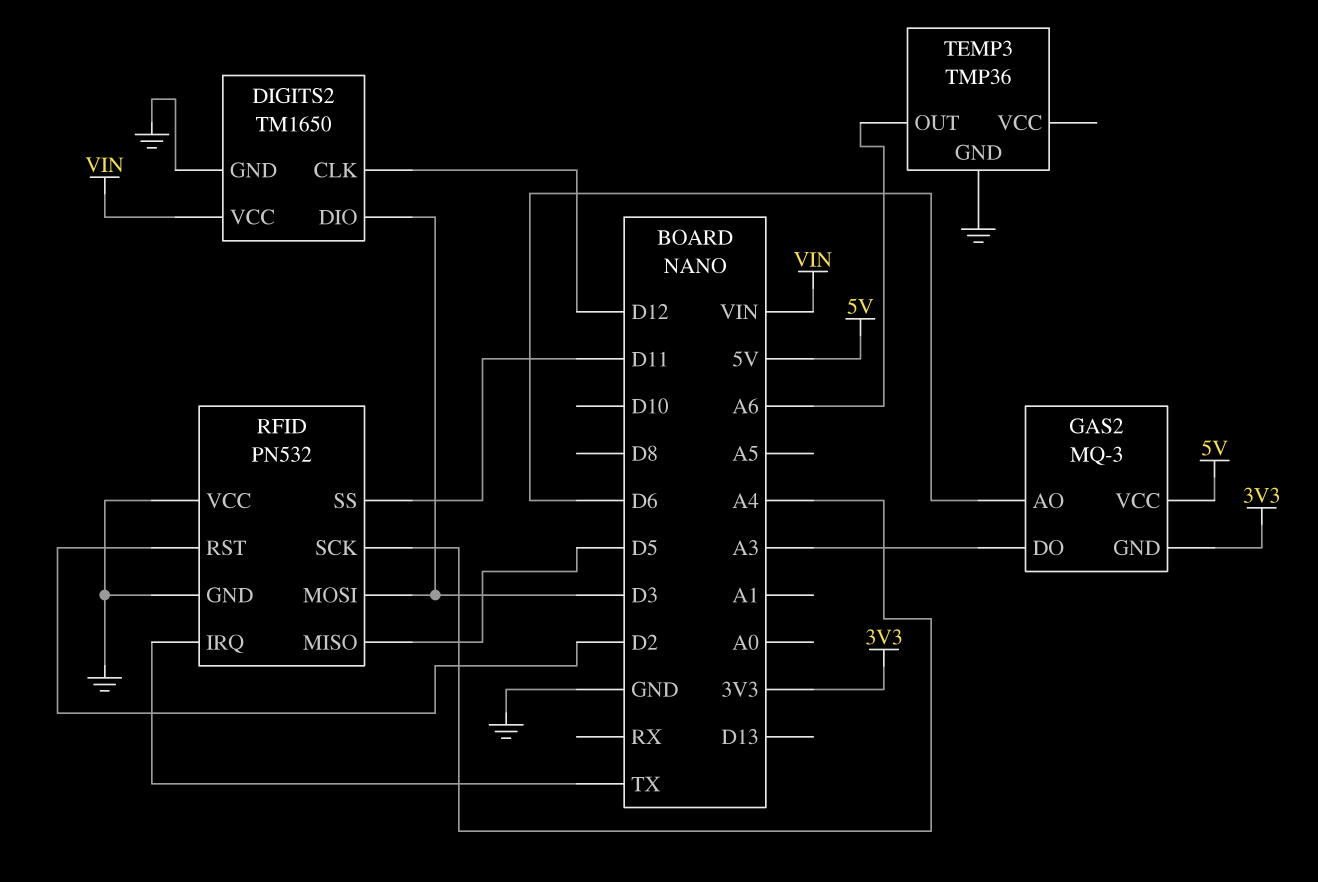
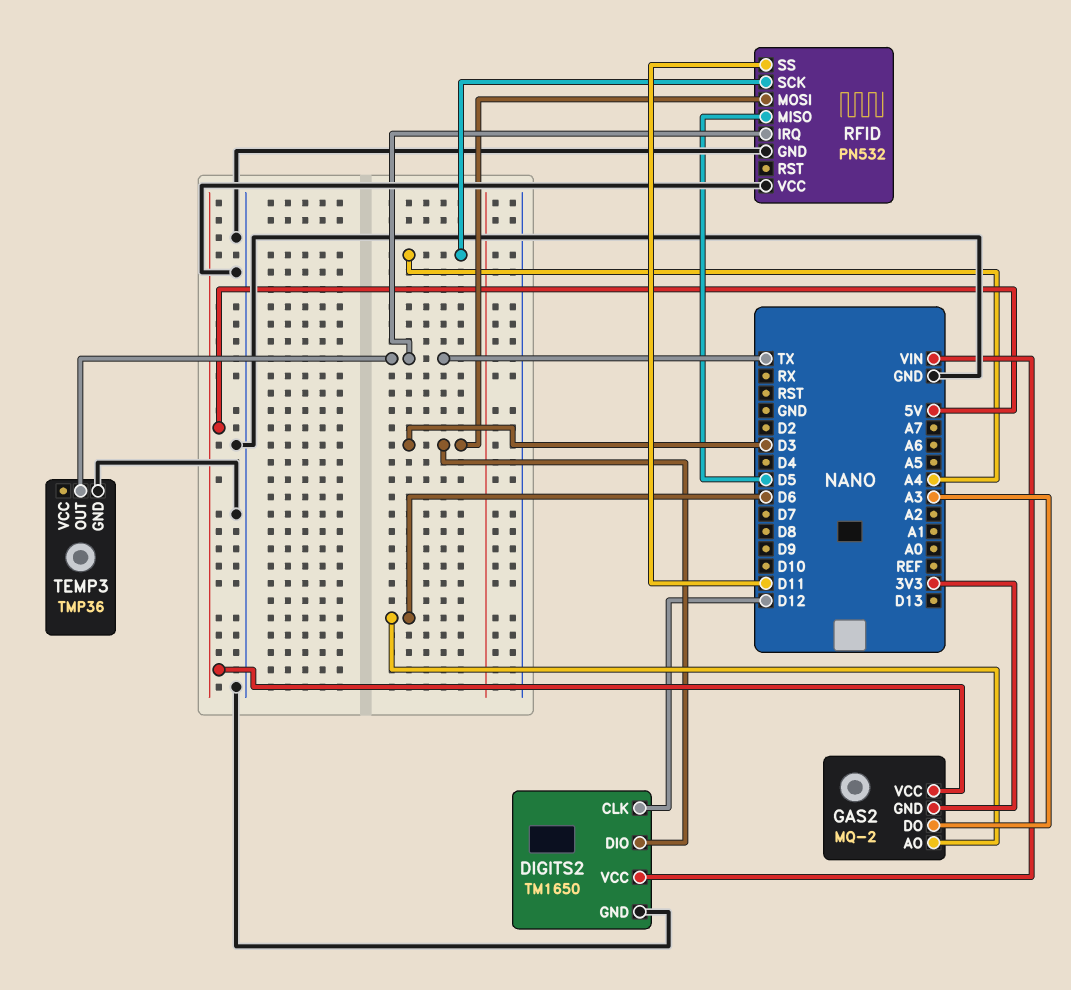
GAS2: MQ-3 -> MQ-2
RFID pin RST: D2 -> none
TEMP3 pin OUT: A6 -> TX

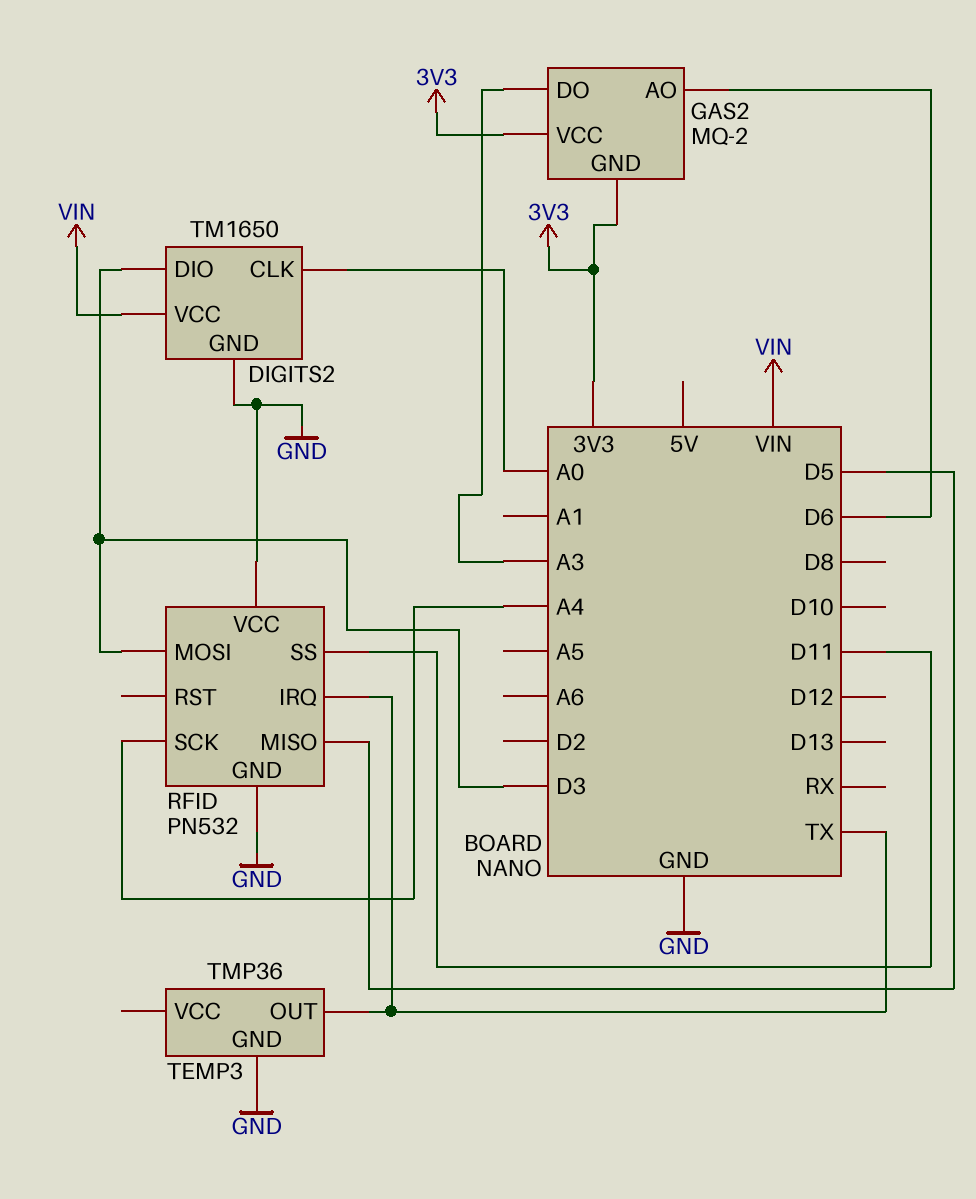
DIGITS2 pin CLK: D12 -> A0
GAS2 pin VCC: 5V -> 3V3

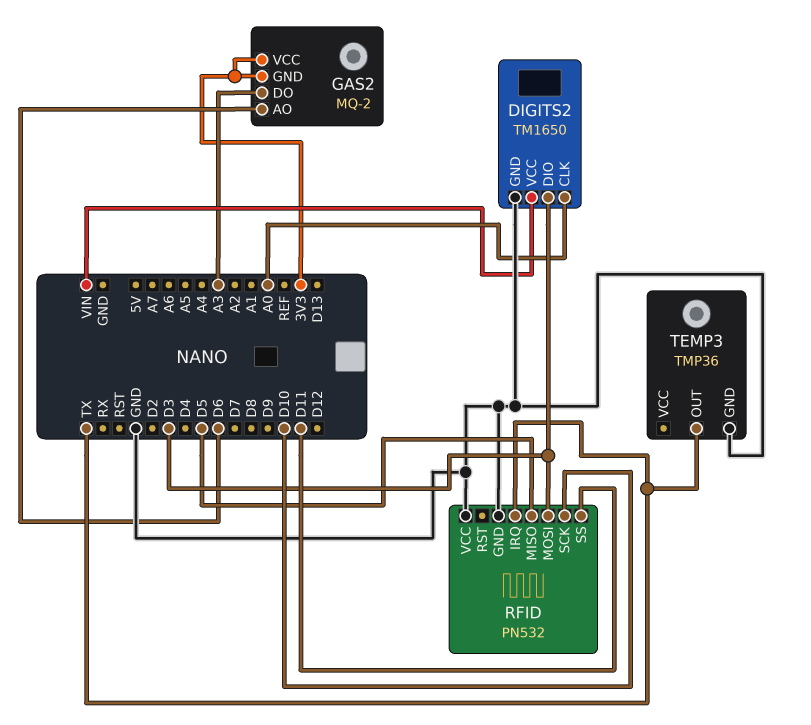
RFID pin SCK: A4 -> D10

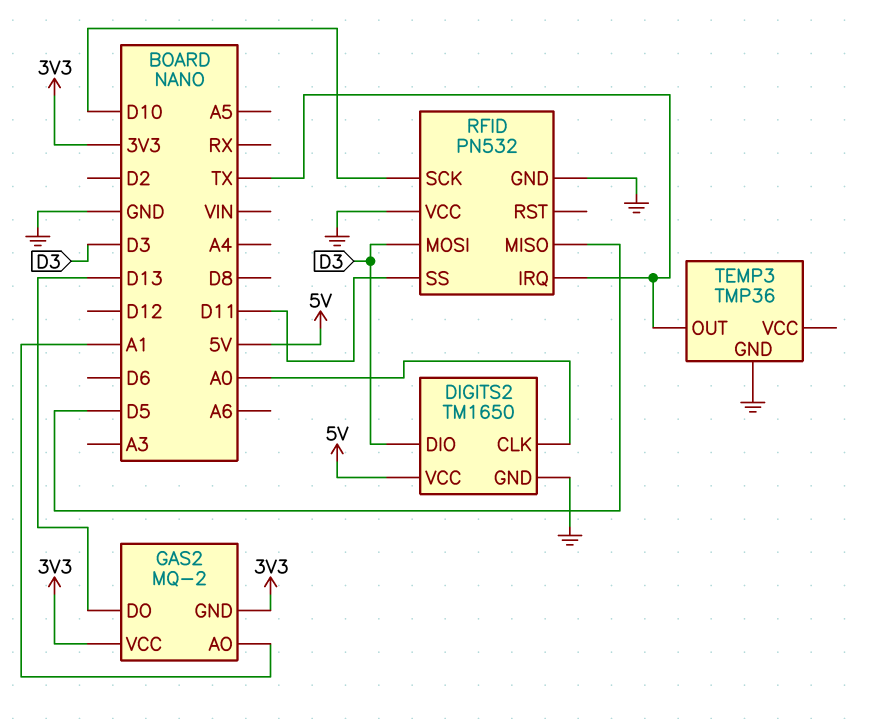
DIGITS2 pin VCC: VIN -> 5V
GAS2 pin AO: D6 -> A1
GAS2 pin DO: A3 -> D13

